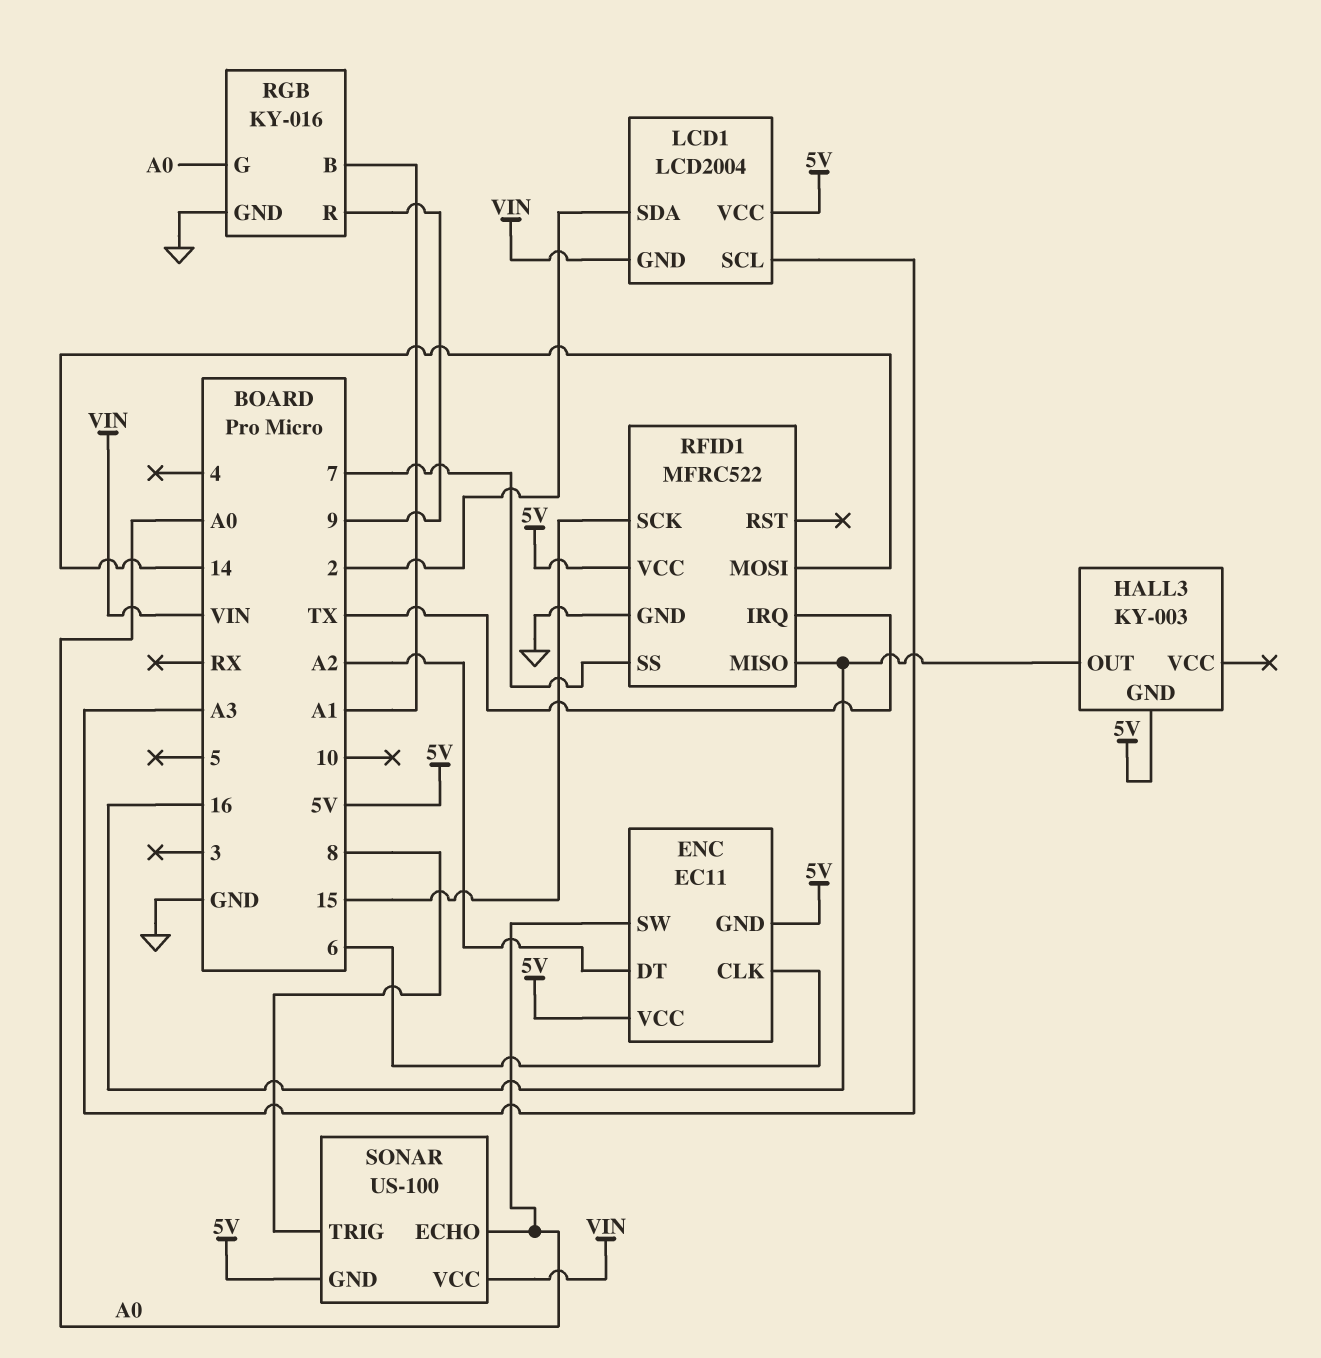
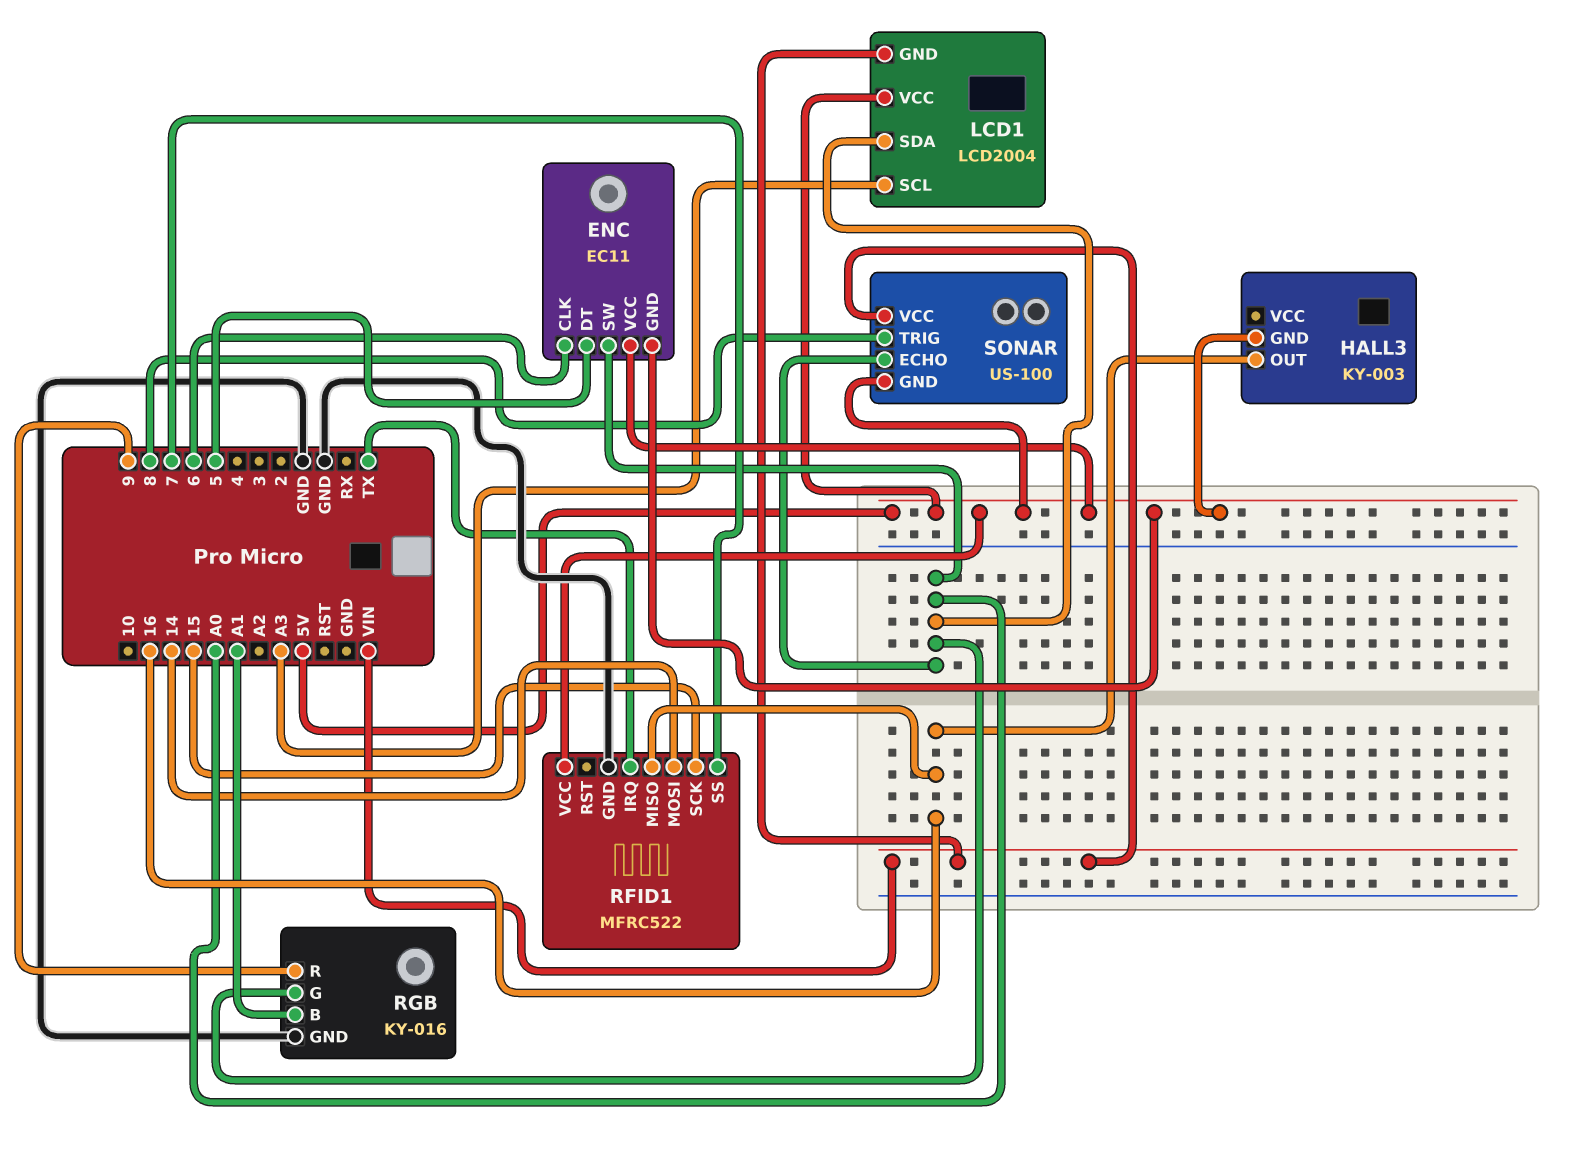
ENC pin DT: A2 -> 5
LCD1 pin SDA: 2 -> A0

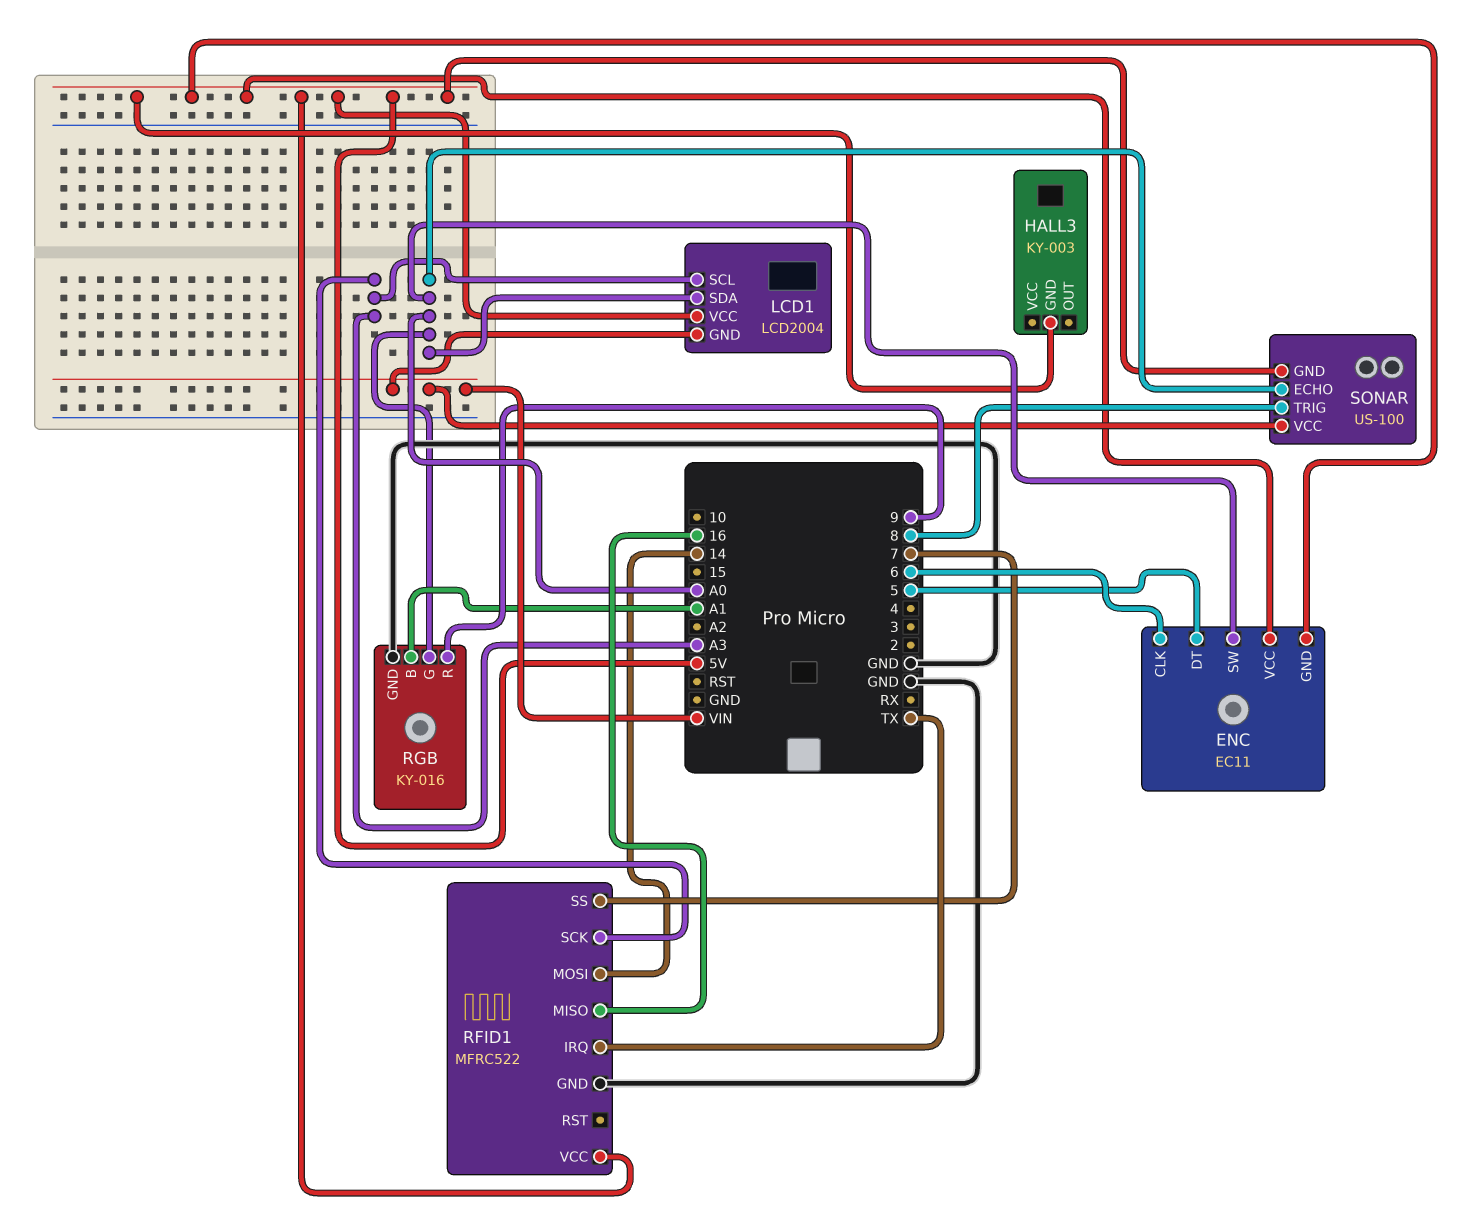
HALL3 pin OUT: 16 -> none
RFID1 pin SCK: 15 -> A3

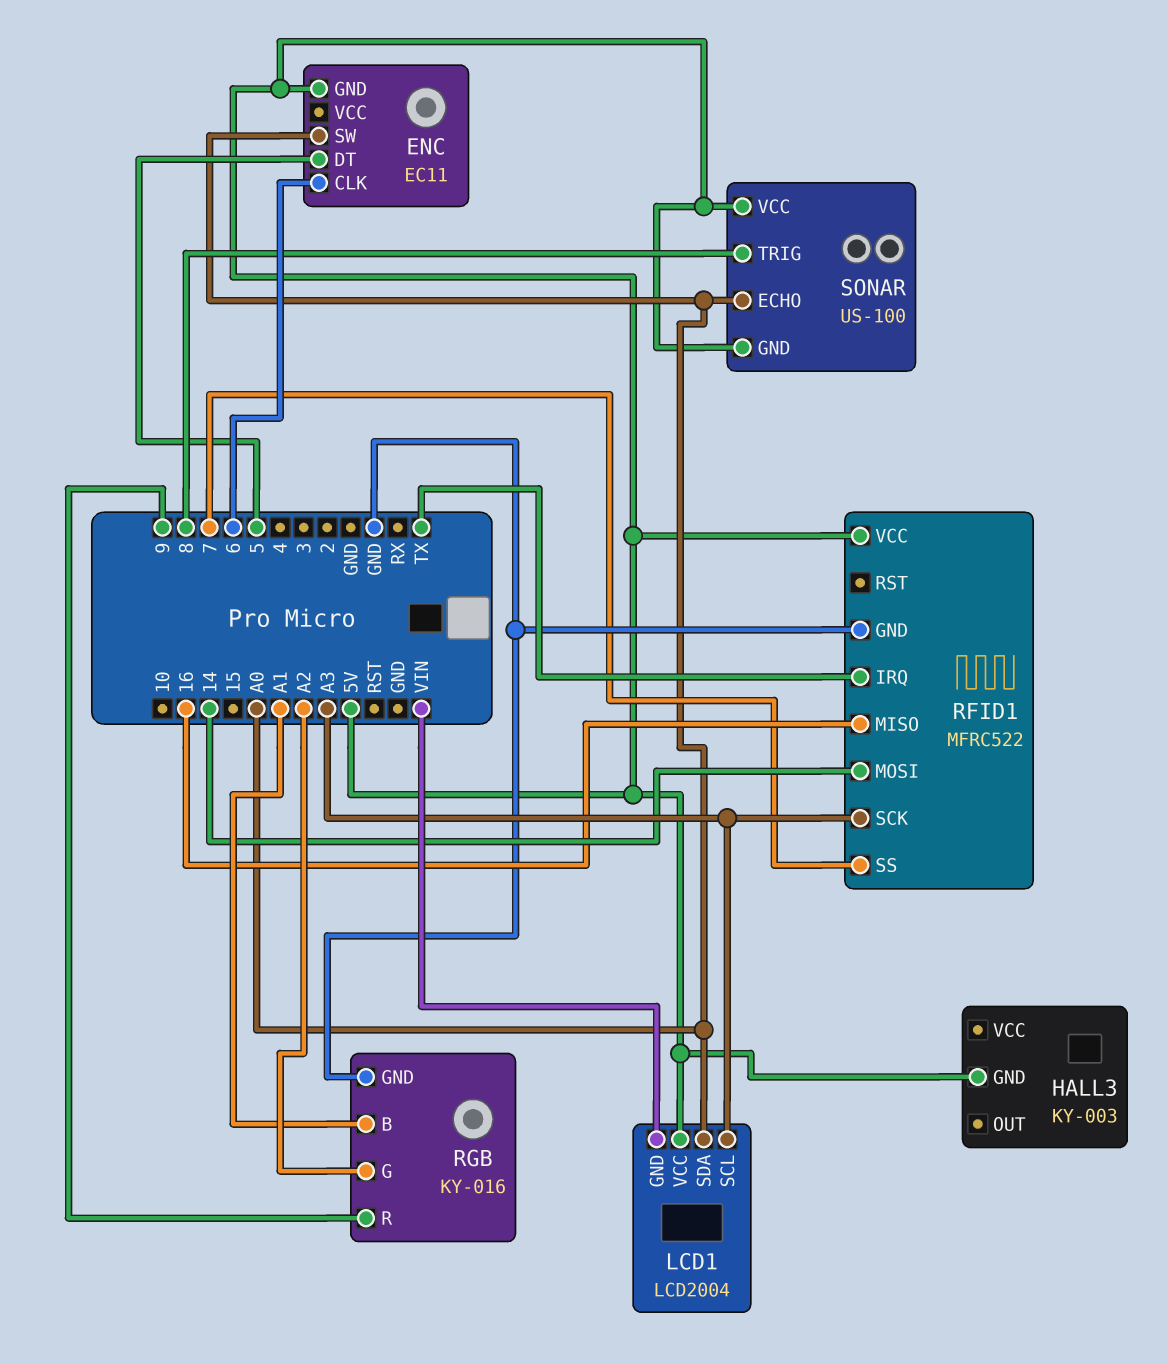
ENC pin VCC: 5V -> none
RGB pin G: A0 -> A2
SONAR pin VCC: VIN -> 5V

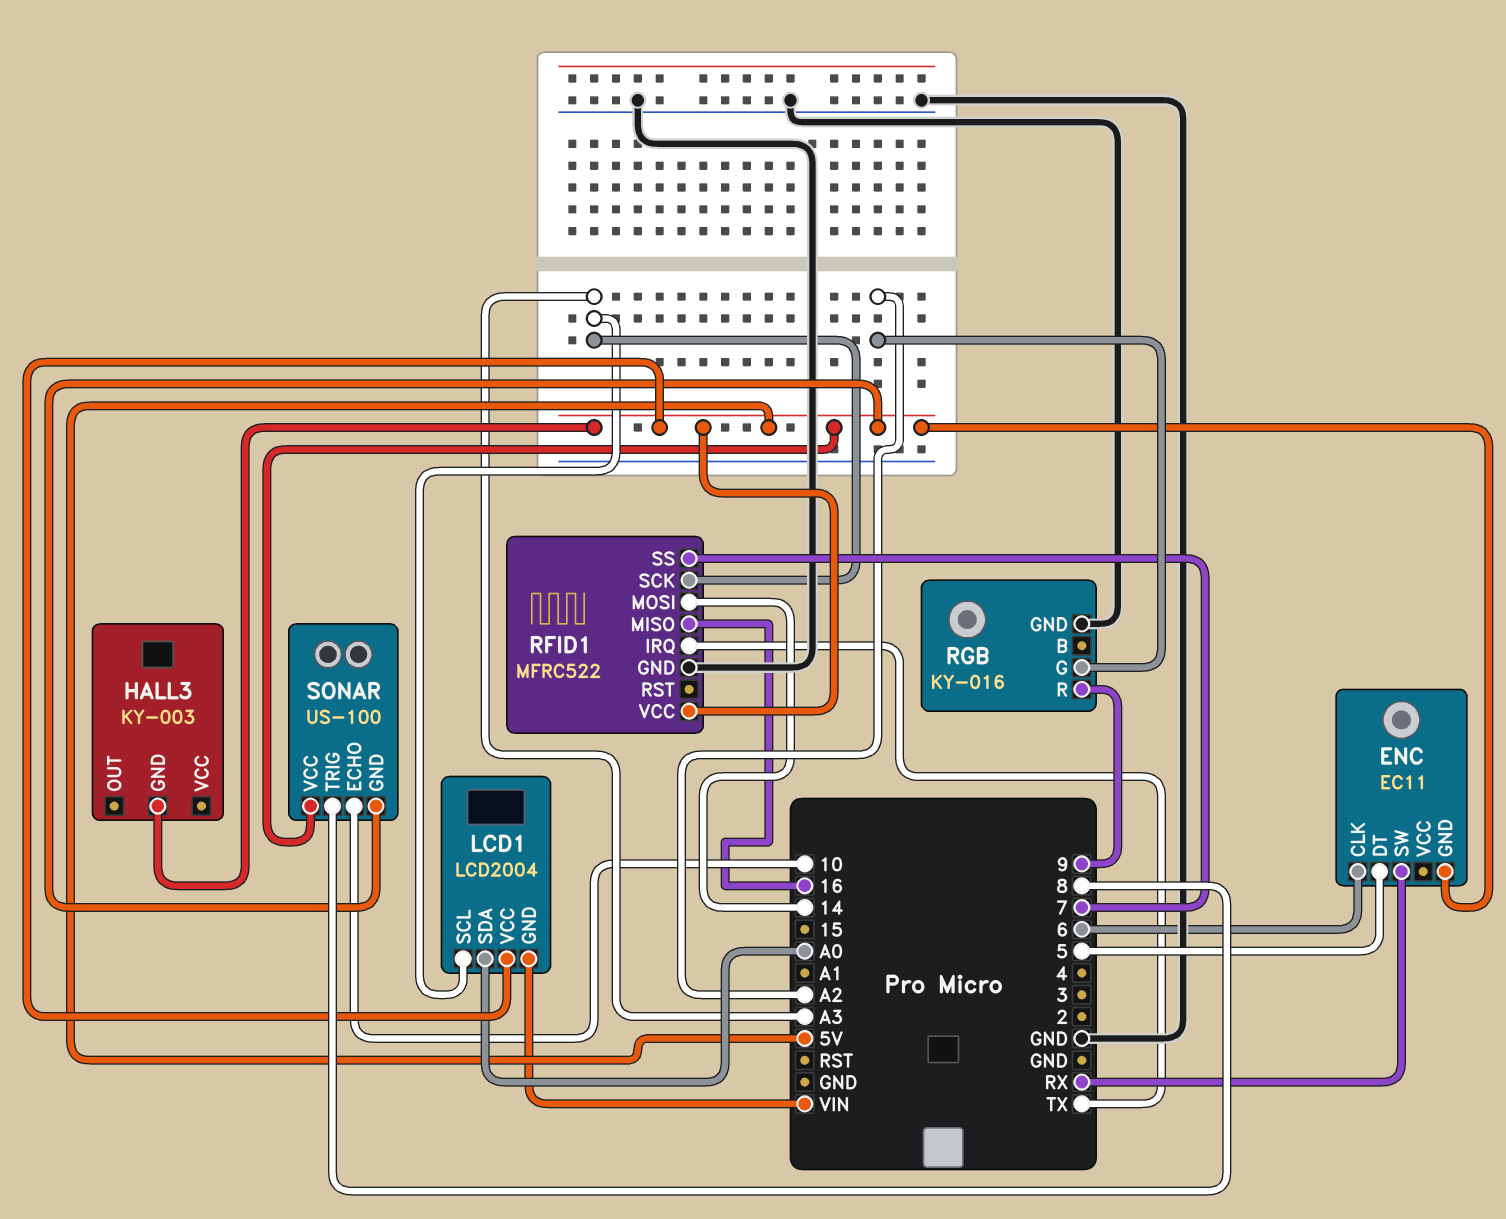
ENC pin SW: A0 -> RX
RGB pin B: A1 -> none
SONAR pin ECHO: A0 -> 10

